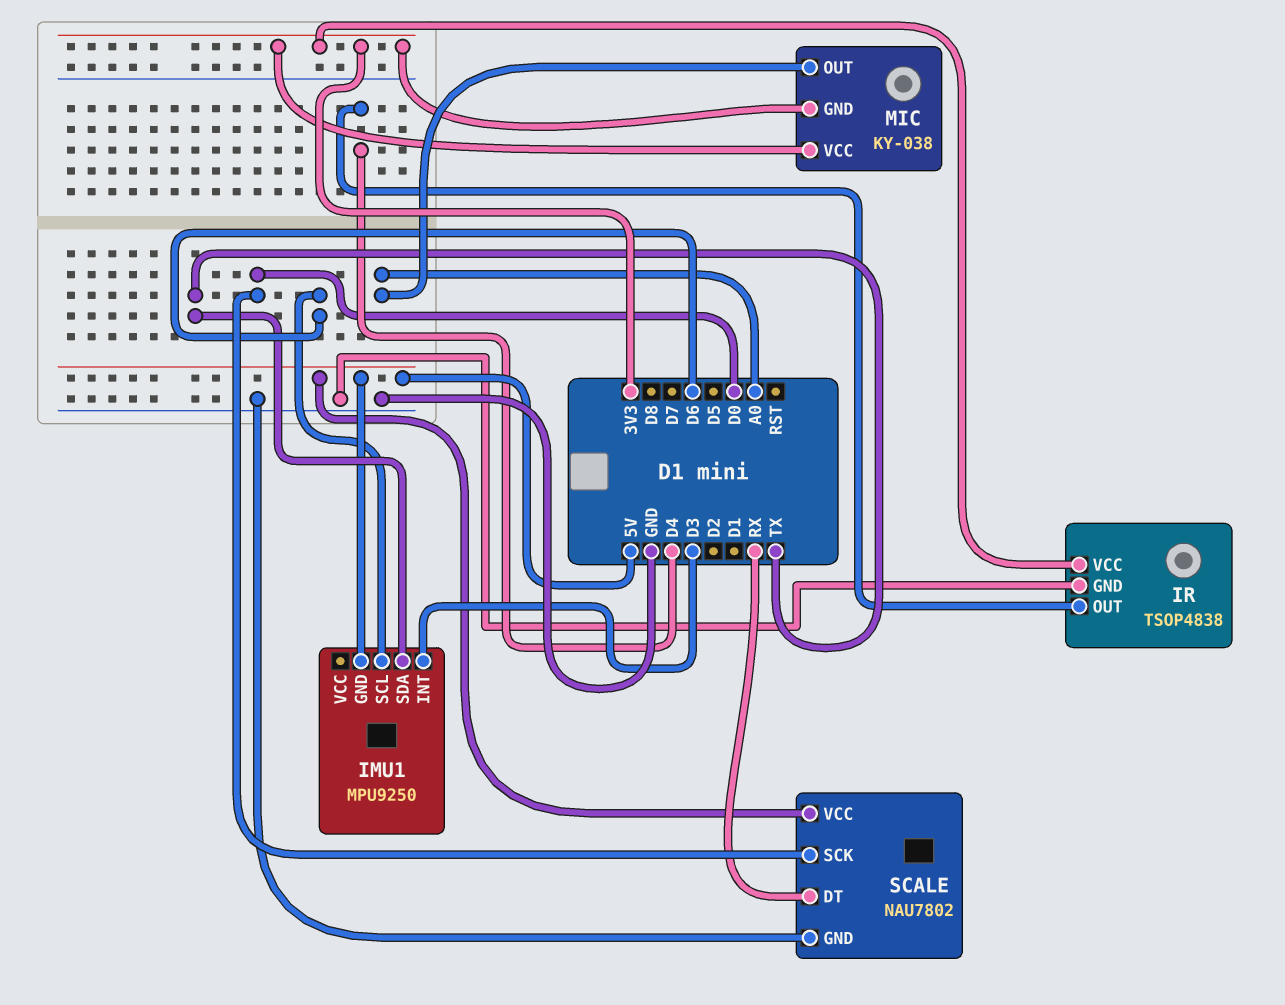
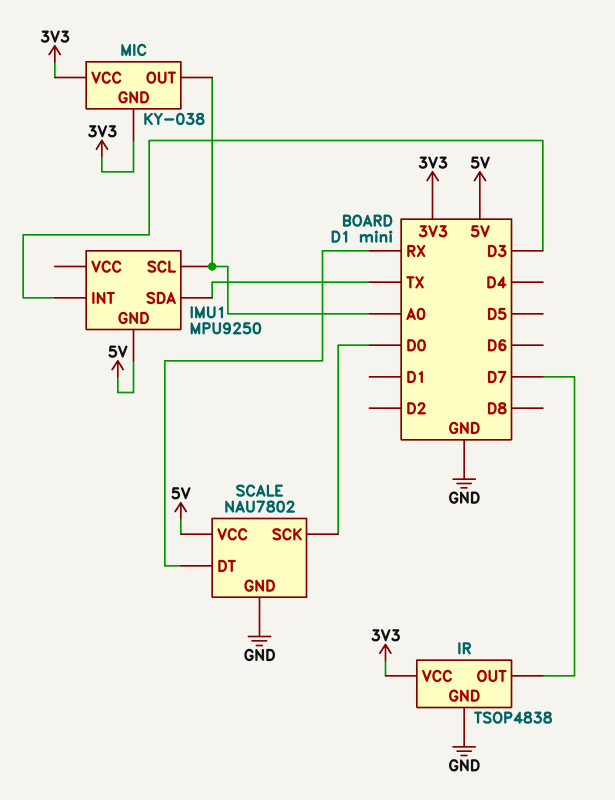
IMU1 pin SCL: D6 -> A0
IR pin OUT: D4 -> D7

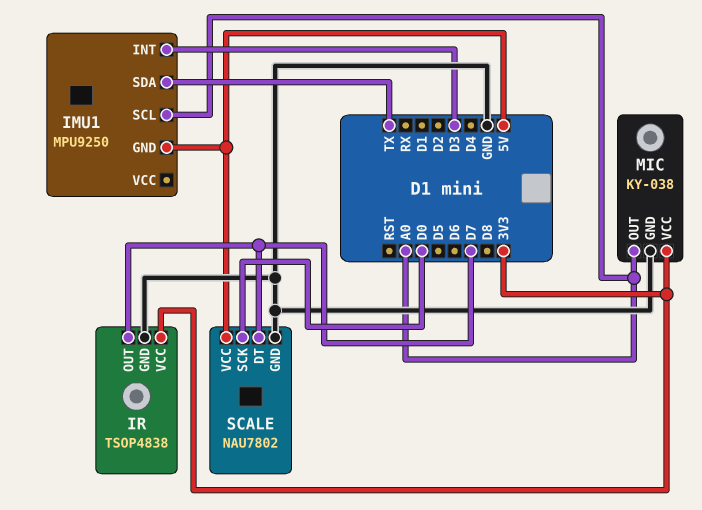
MIC pin GND: 3V3 -> GND
SCALE pin DT: RX -> D7

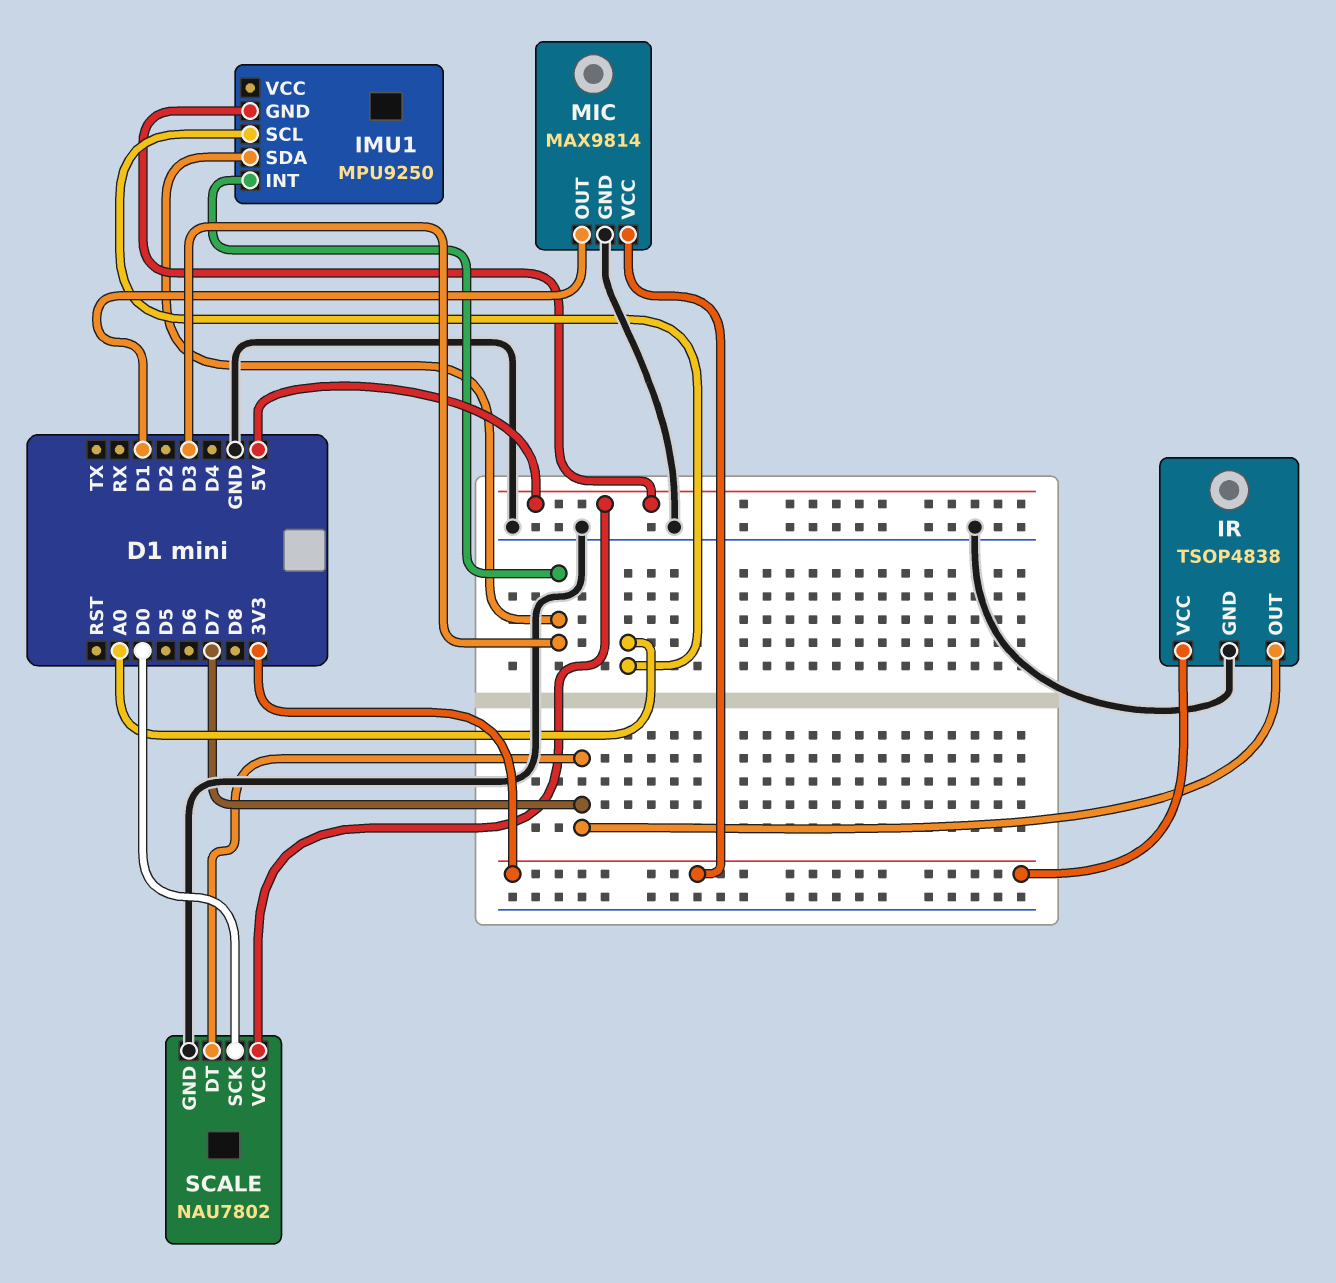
IMU1 pin SDA: TX -> D3
MIC: KY-038 -> MAX9814
MIC pin OUT: A0 -> D1

